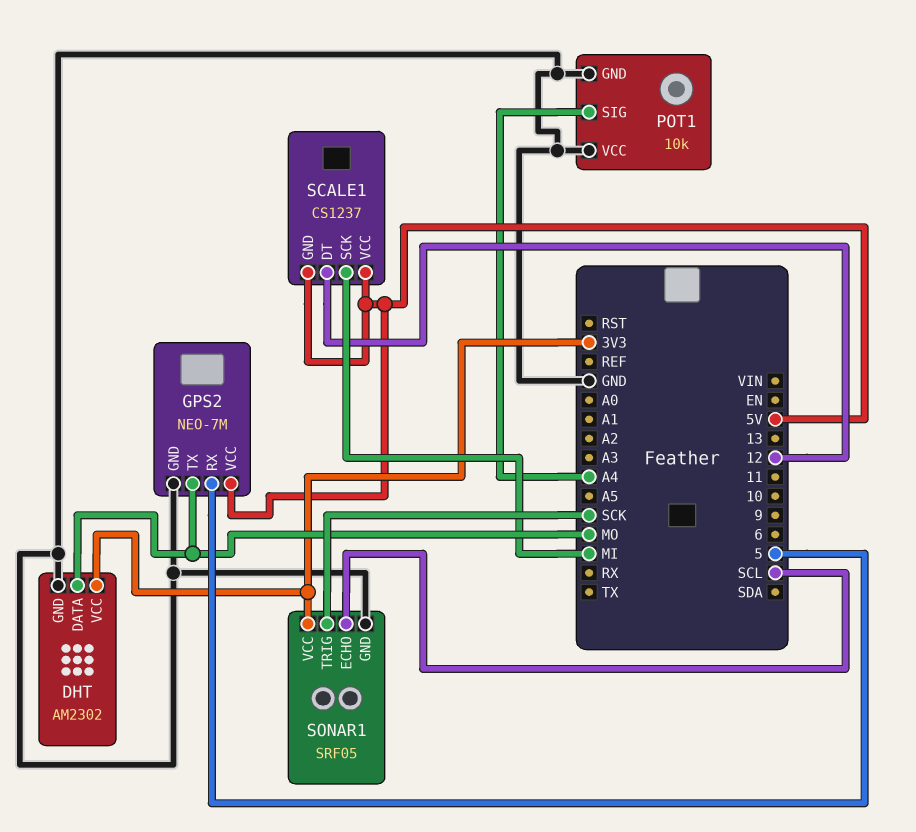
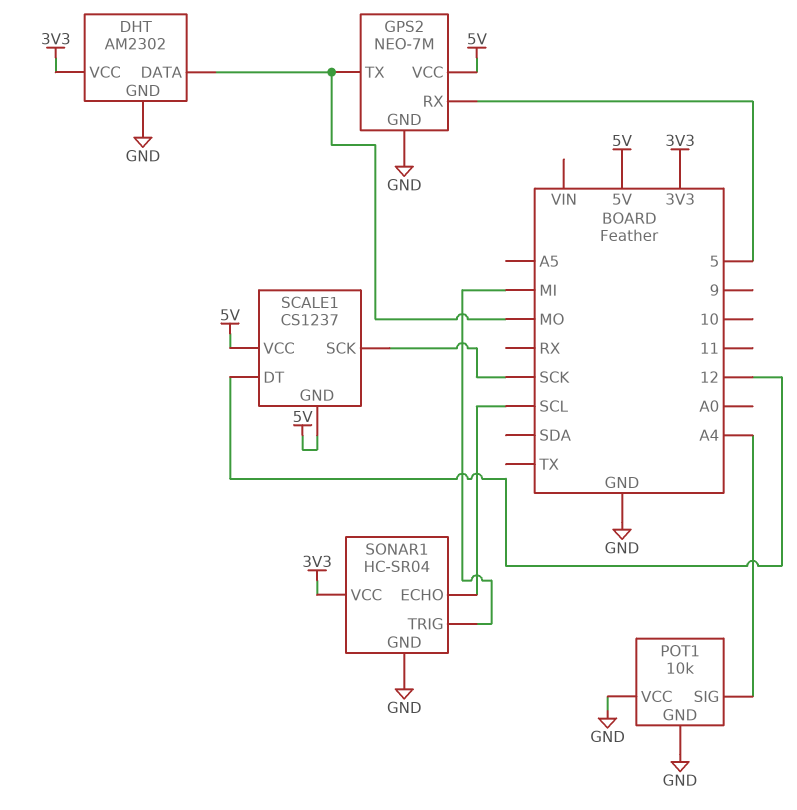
SCALE1 pin SCK: MI -> SCK
SONAR1: SRF05 -> HC-SR04
SONAR1 pin TRIG: SCK -> MI

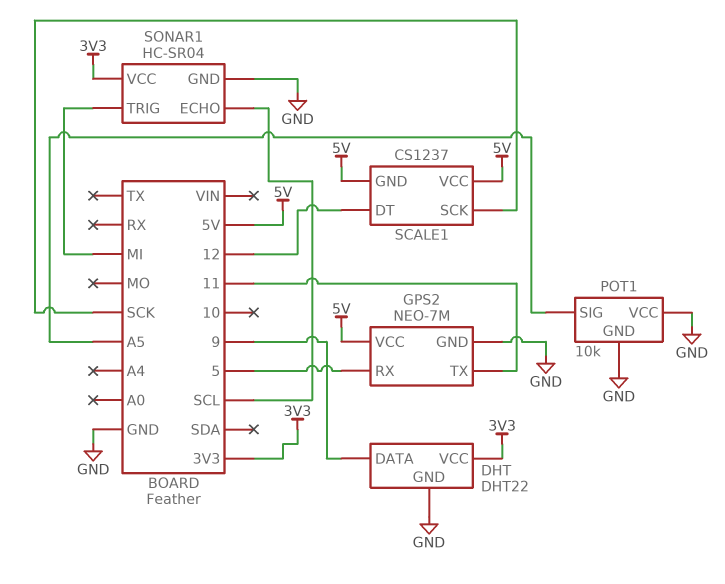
DHT: AM2302 -> DHT22
DHT pin DATA: MO -> 9
GPS2 pin TX: MO -> 11
POT1 pin SIG: A4 -> A5

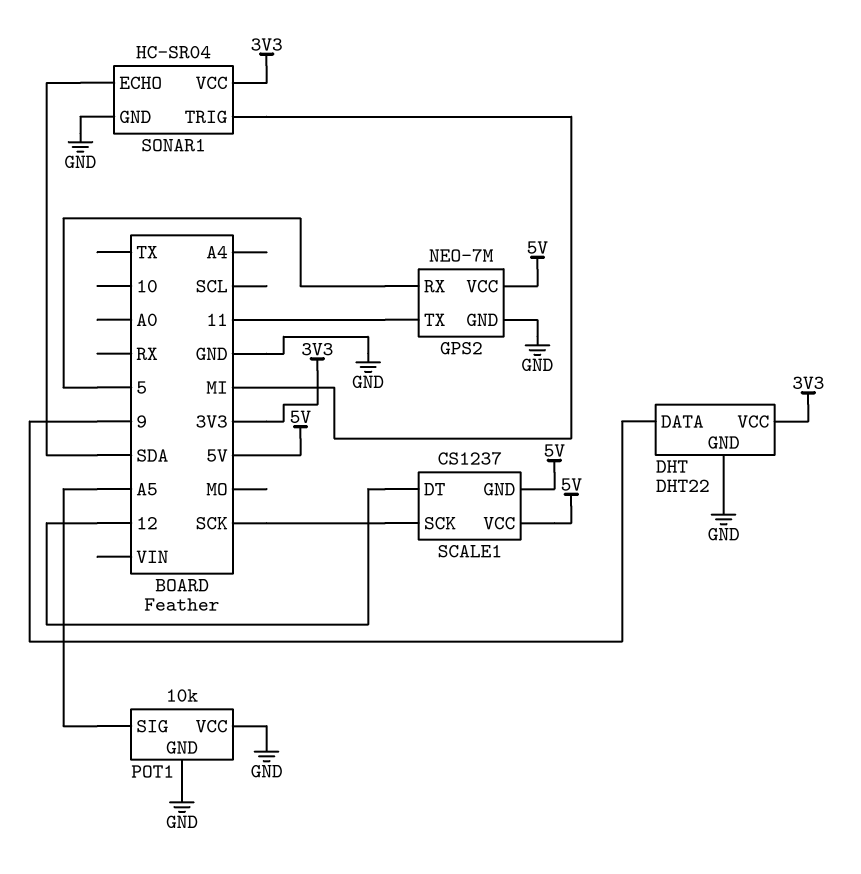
SONAR1 pin ECHO: SCL -> SDA

